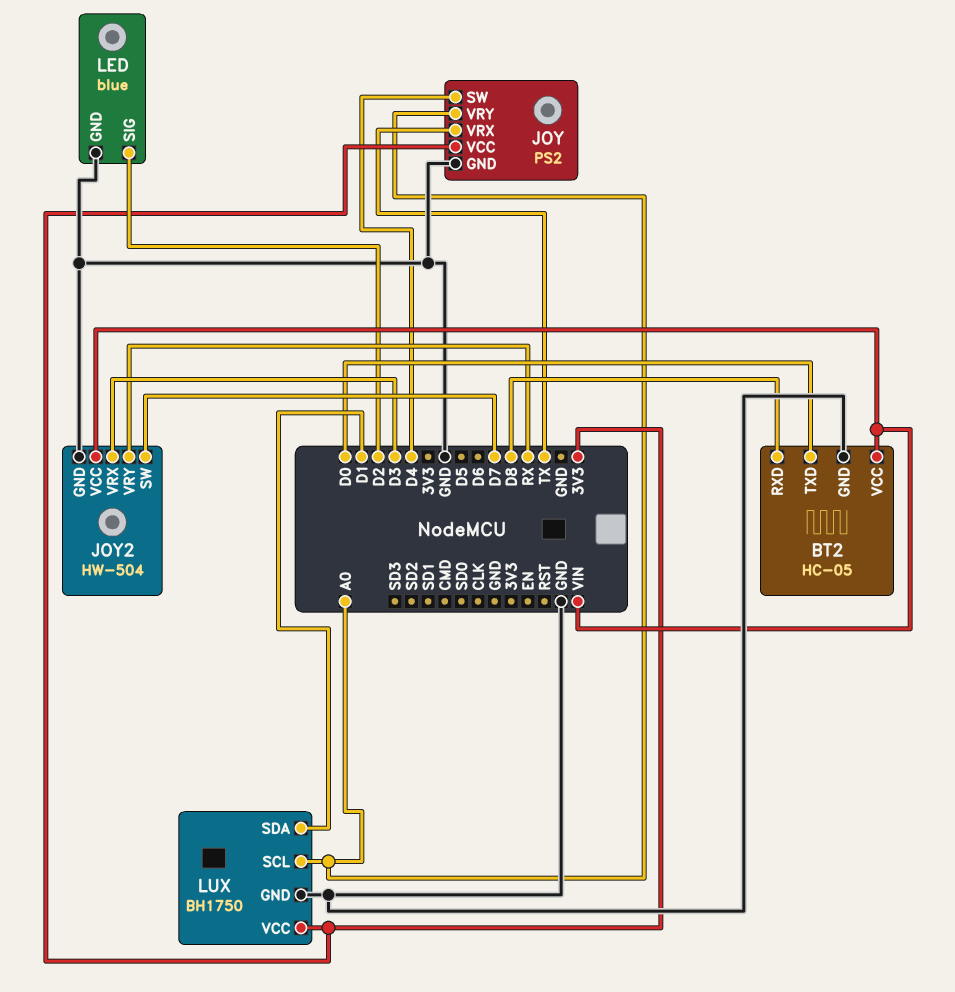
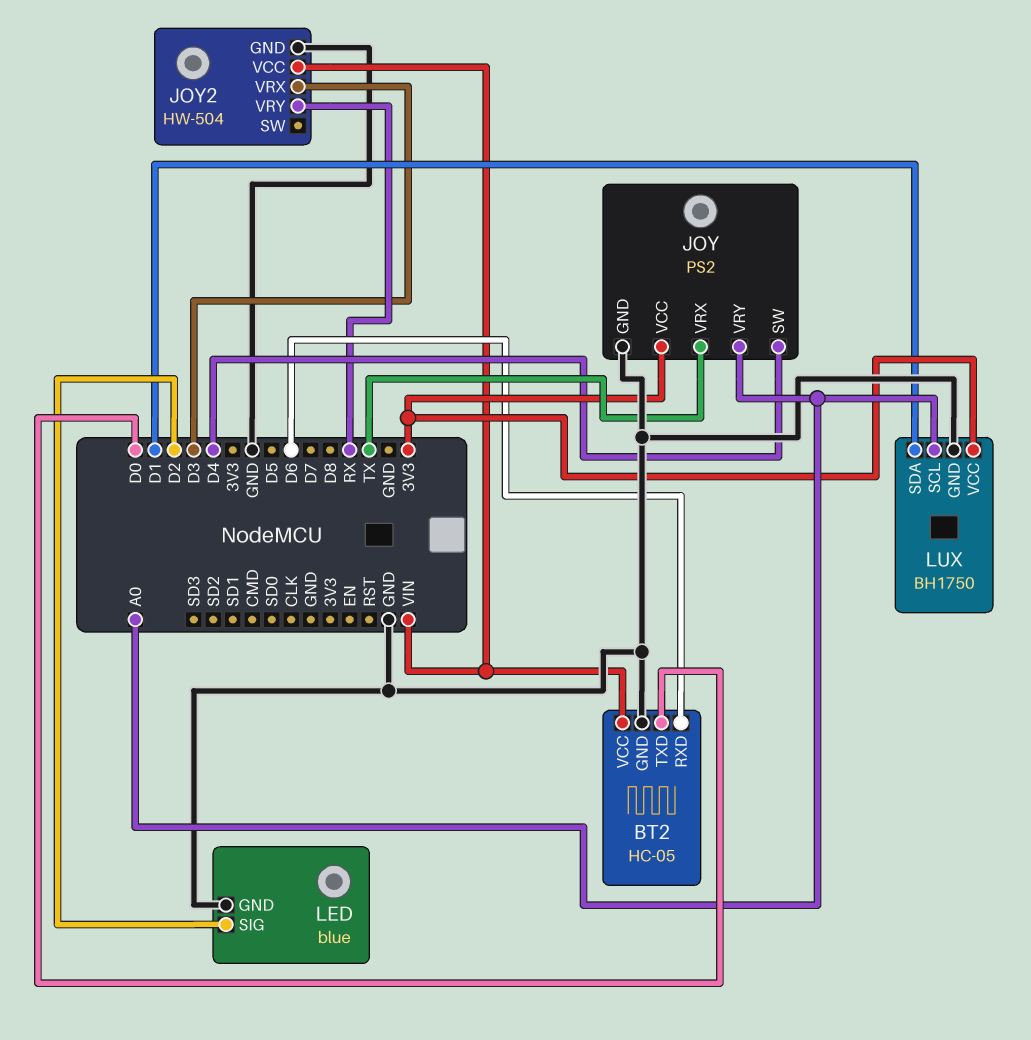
BT2 pin RXD: D8 -> D6
JOY2 pin SW: D7 -> none

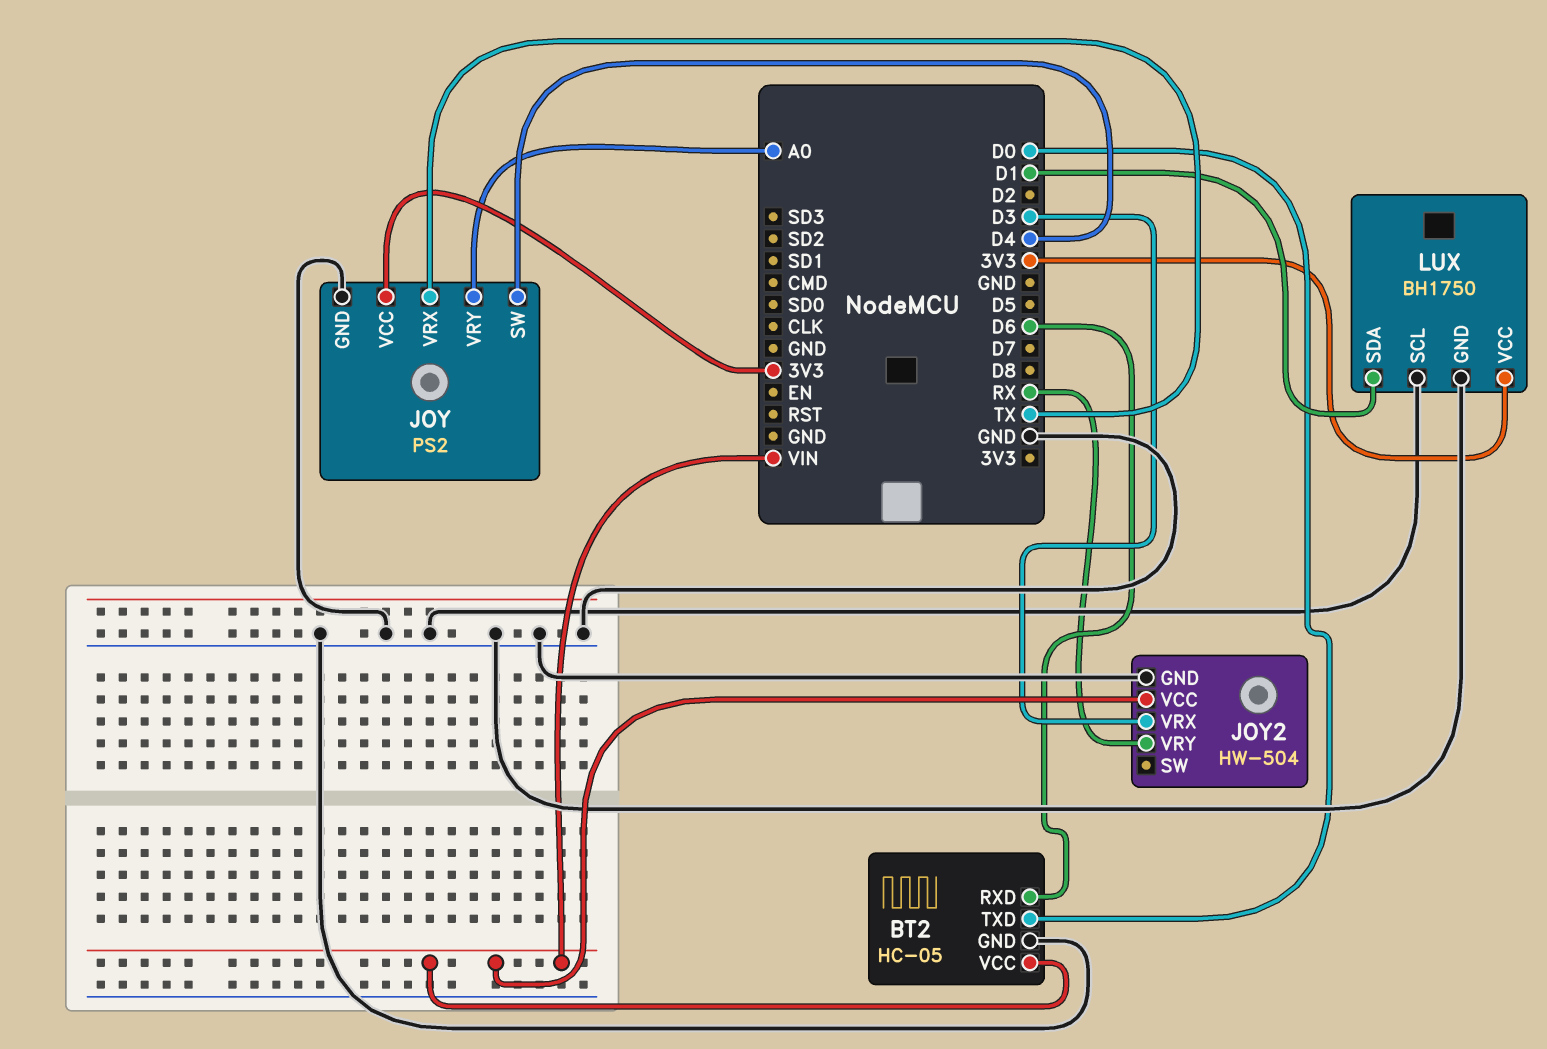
LED: blue -> none
LED pin GND: GND -> none
LED pin SIG: D2 -> none
LUX pin SCL: A0 -> GND

